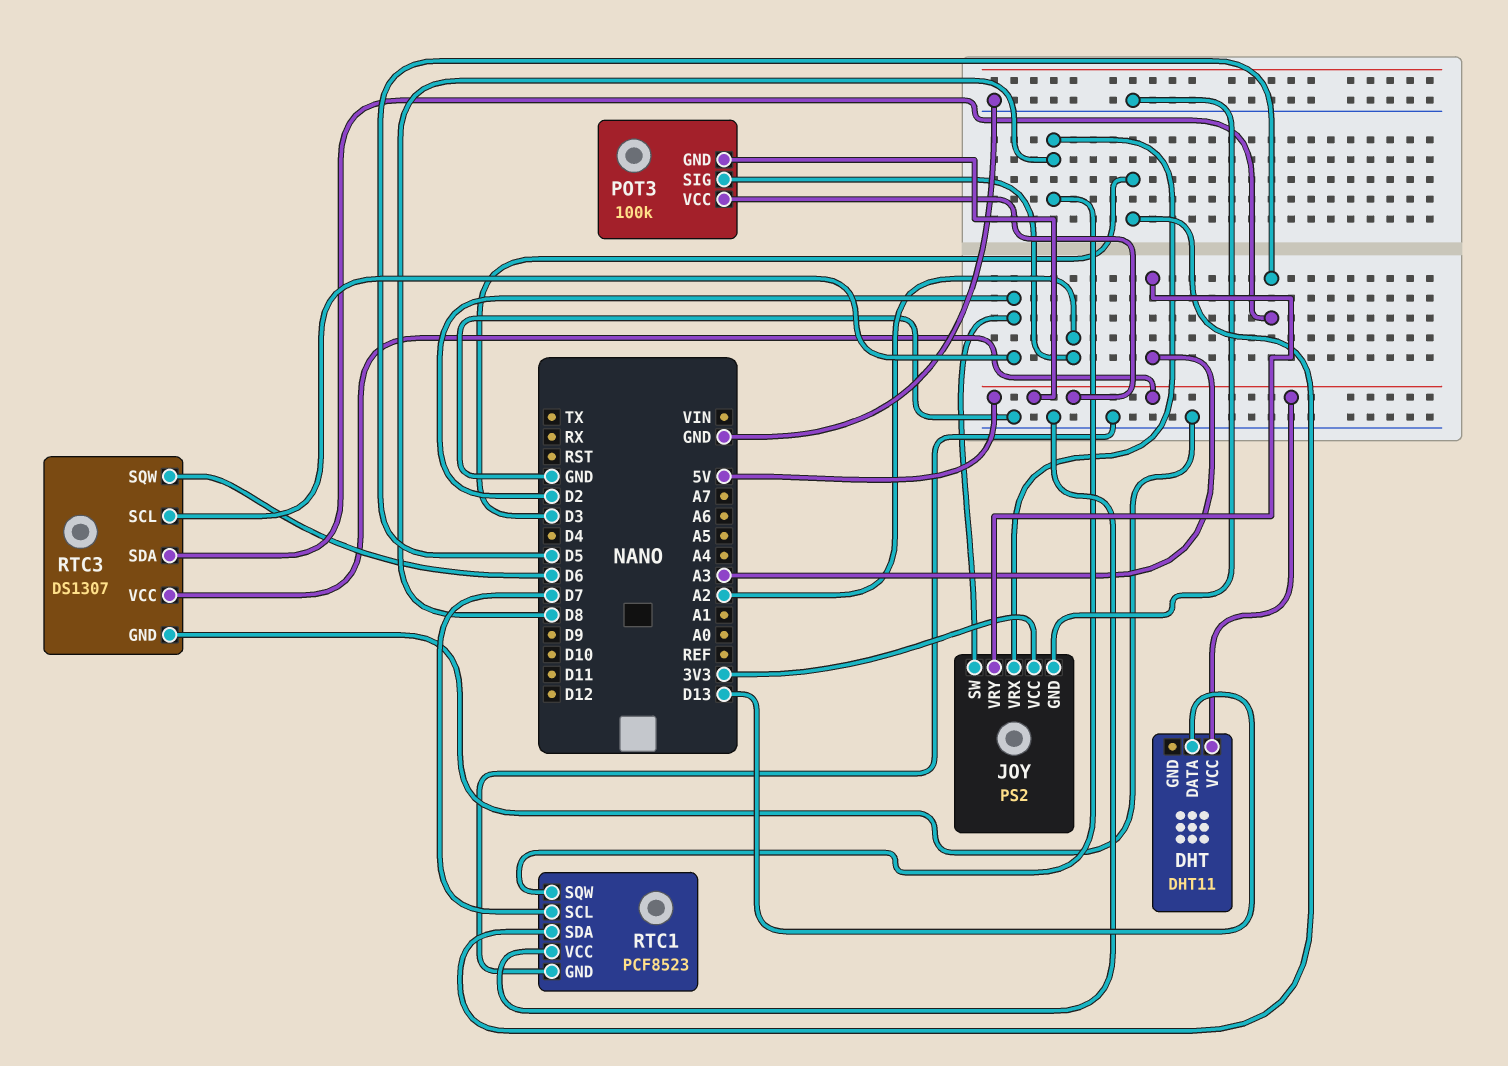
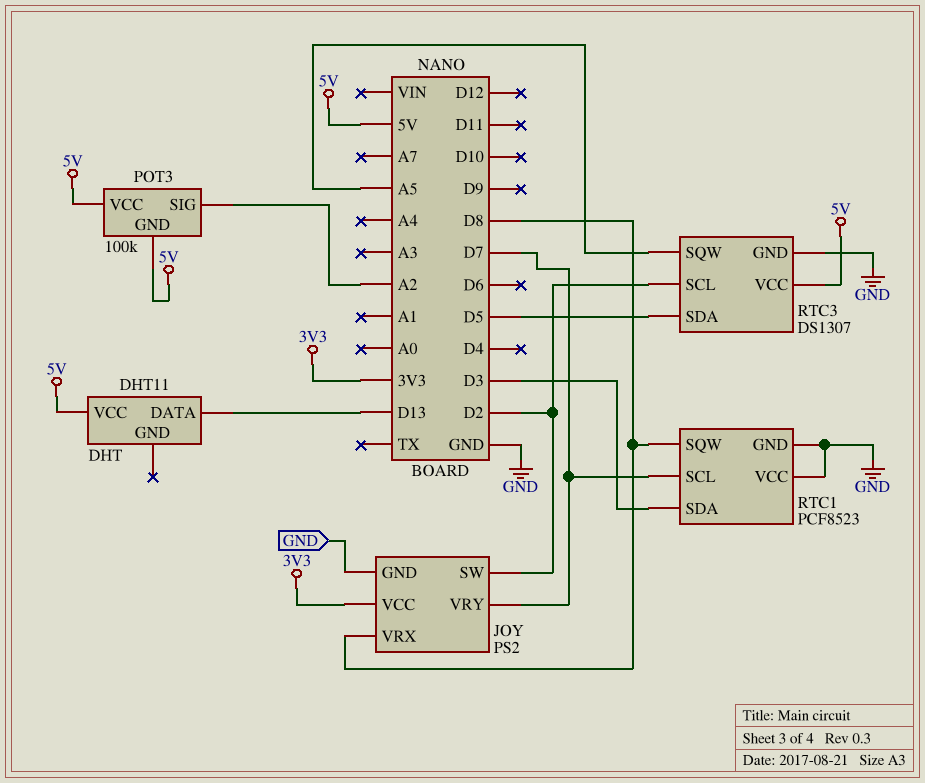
JOY pin VRY: A3 -> D7
RTC3 pin SQW: D6 -> A5

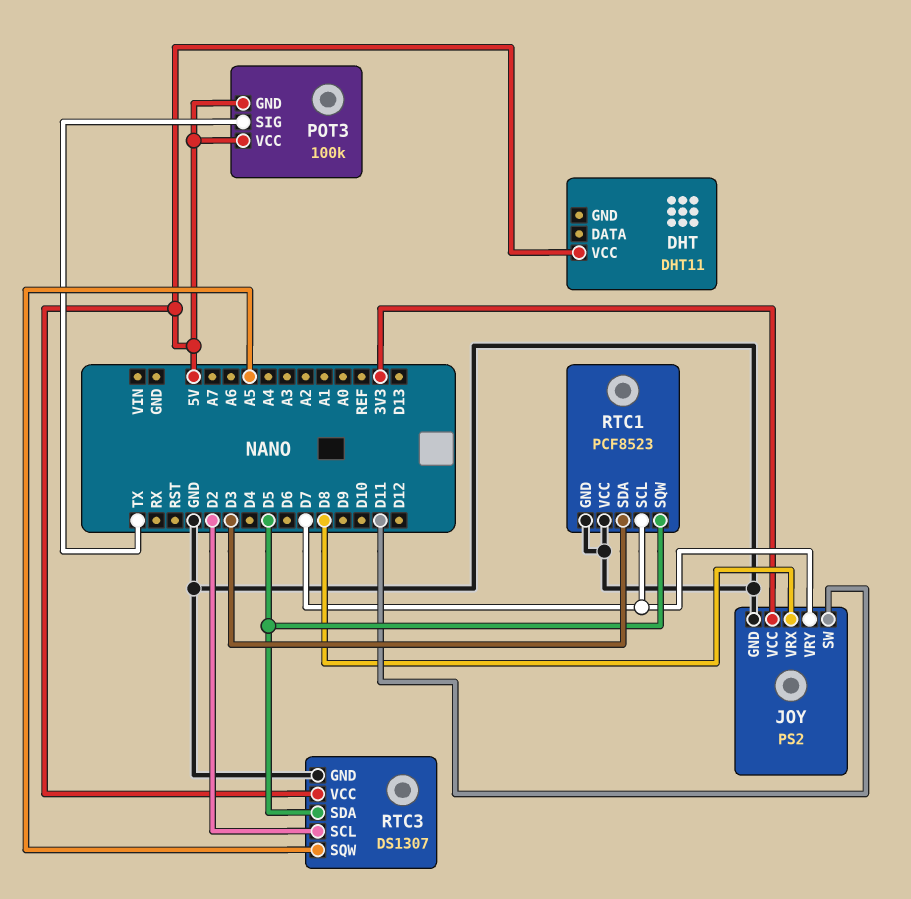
DHT pin DATA: D13 -> none
JOY pin SW: D2 -> D11
POT3 pin SIG: A2 -> TX
RTC1 pin SQW: D8 -> D5

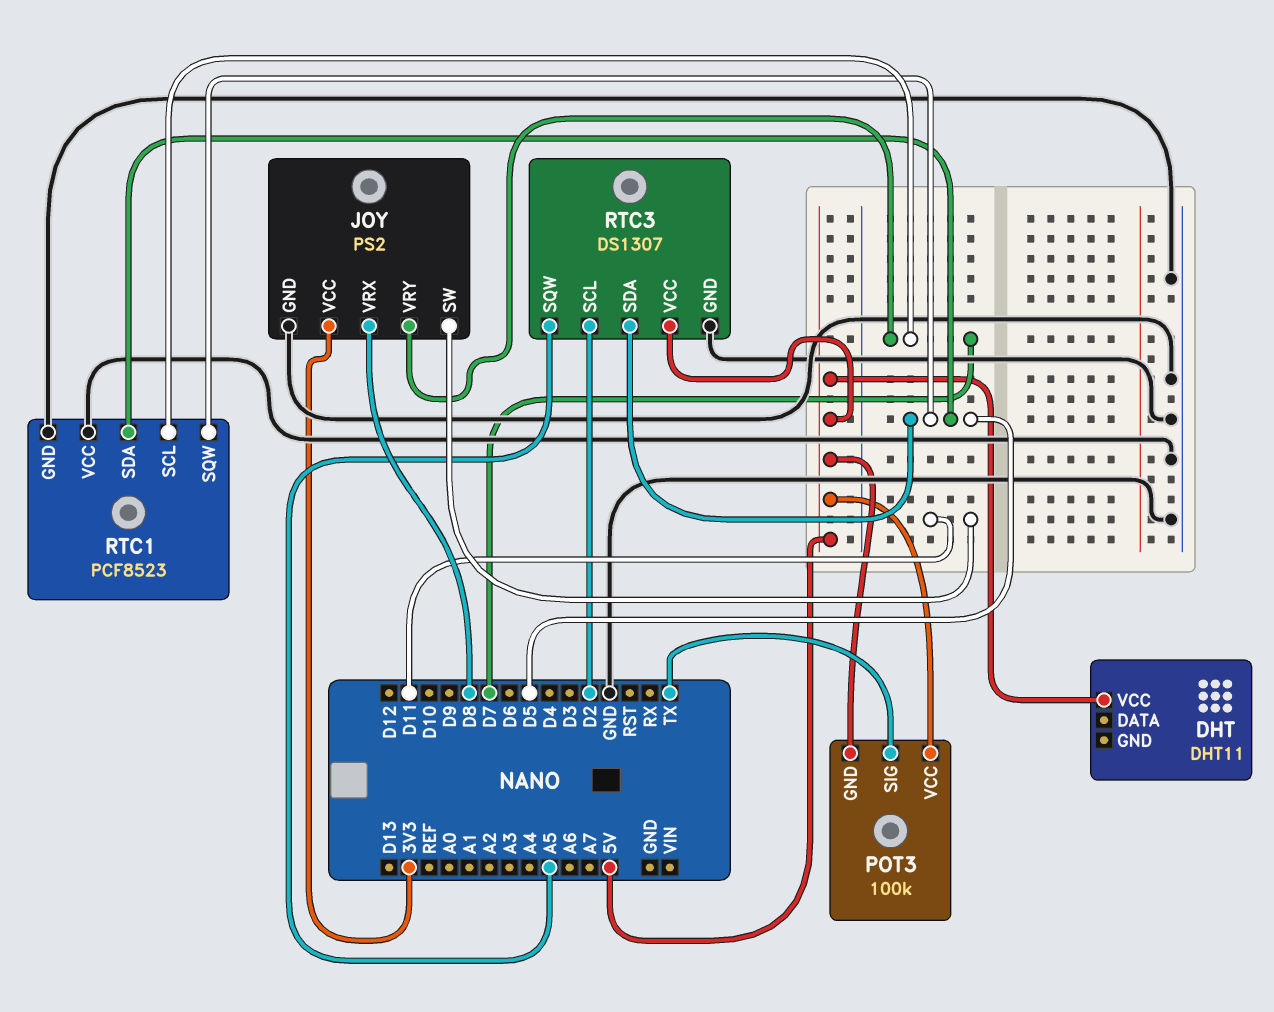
RTC1 pin SDA: D3 -> D5

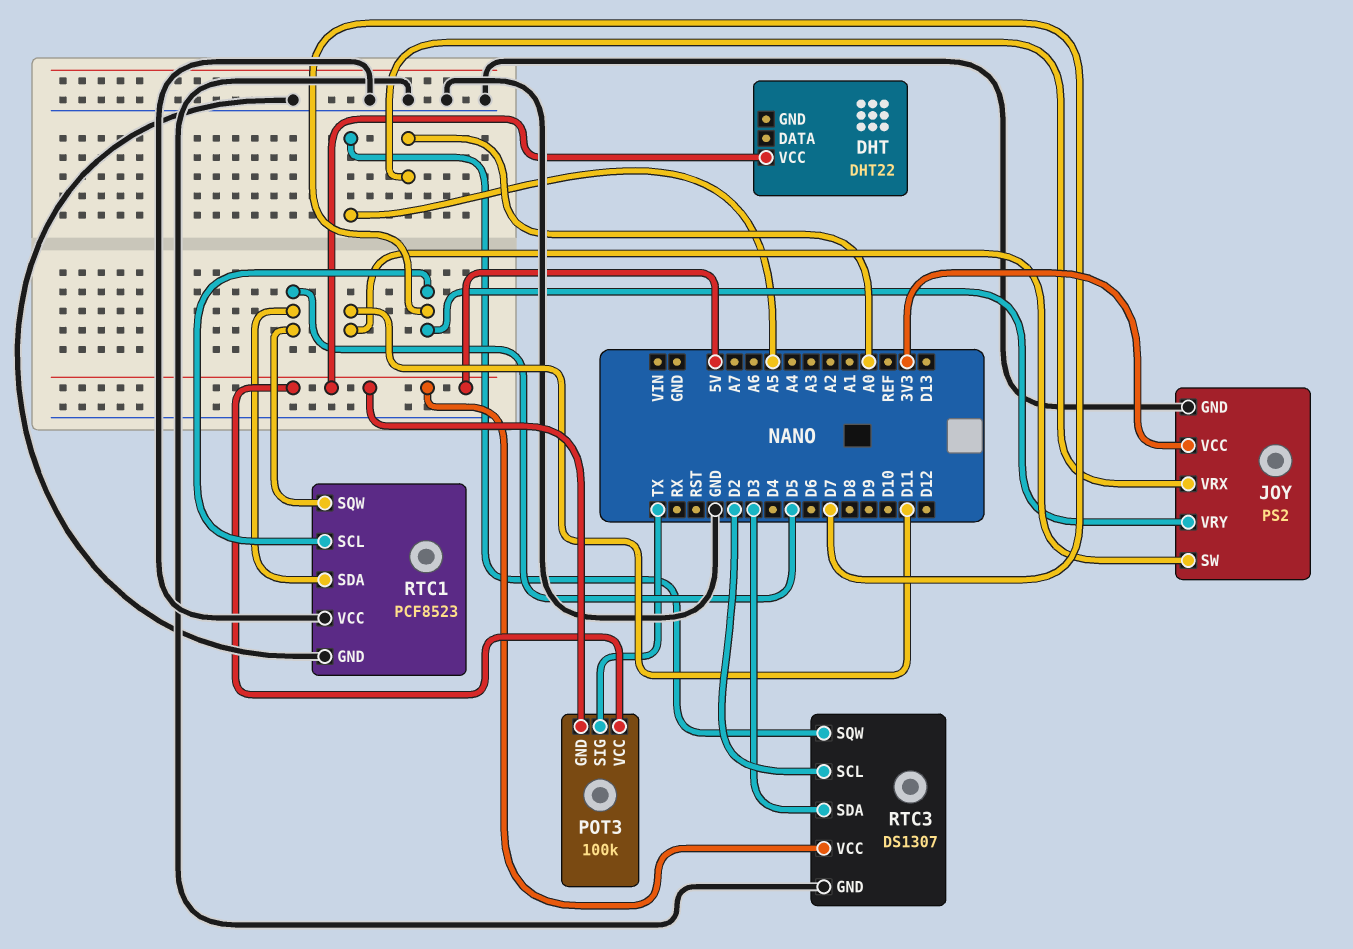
DHT: DHT11 -> DHT22
JOY pin VRX: D8 -> A0
RTC3 pin SDA: D5 -> D3

